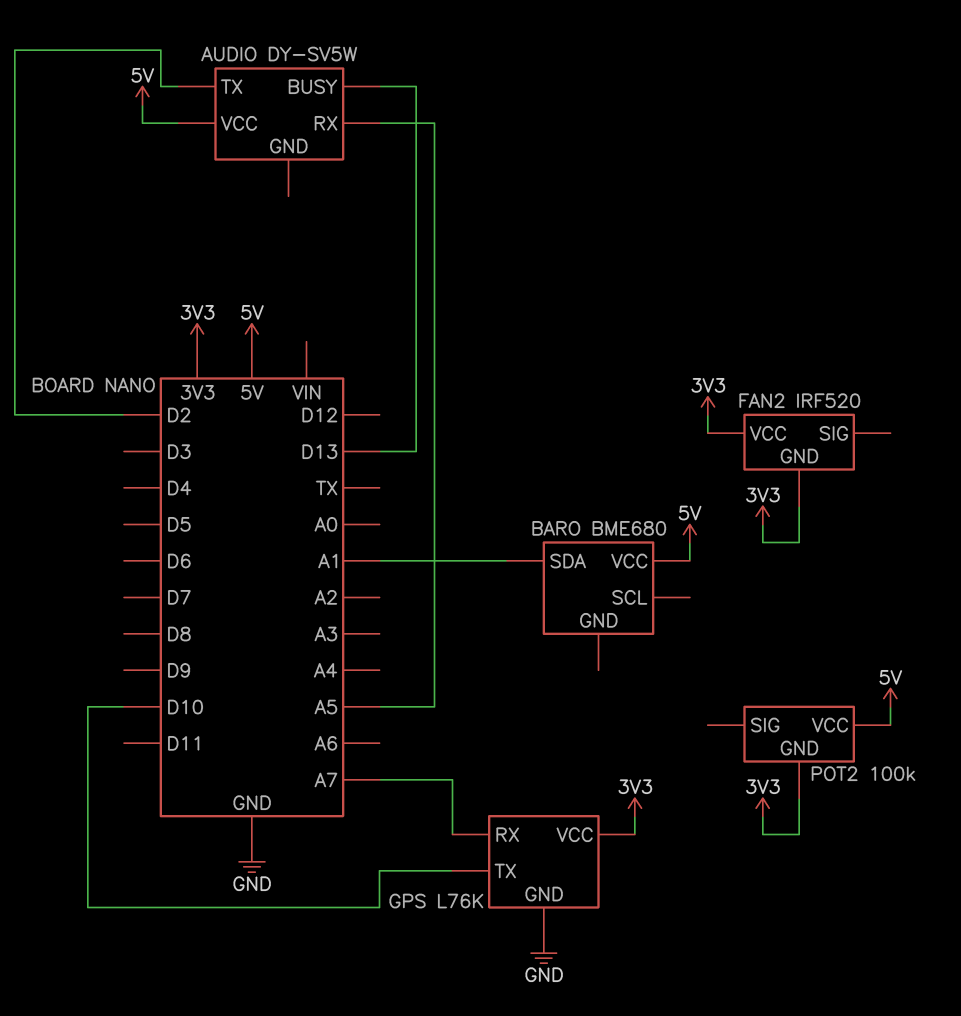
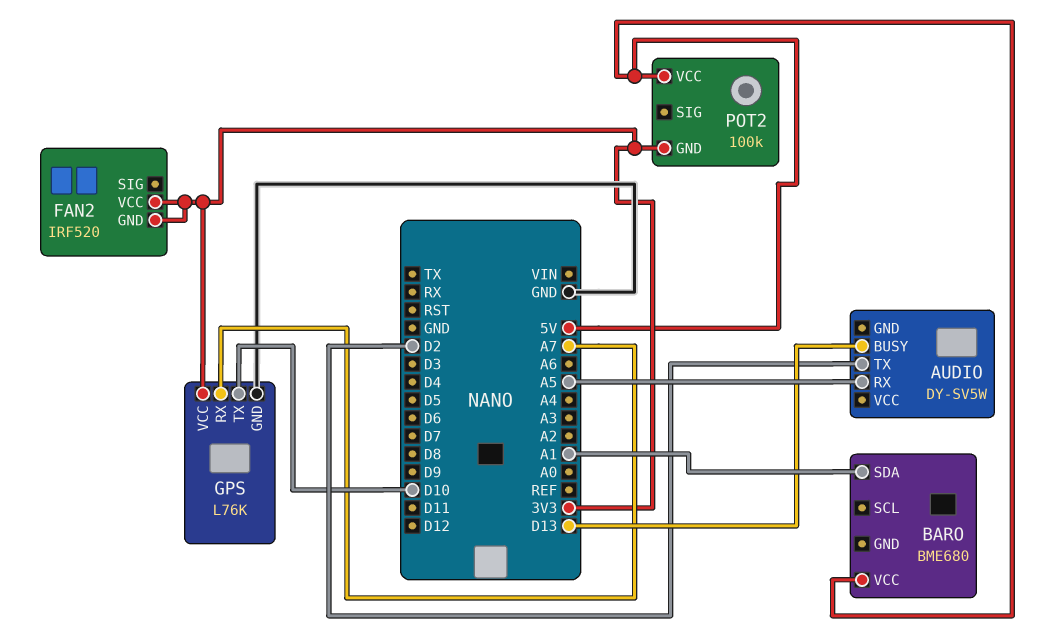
AUDIO pin VCC: 5V -> none

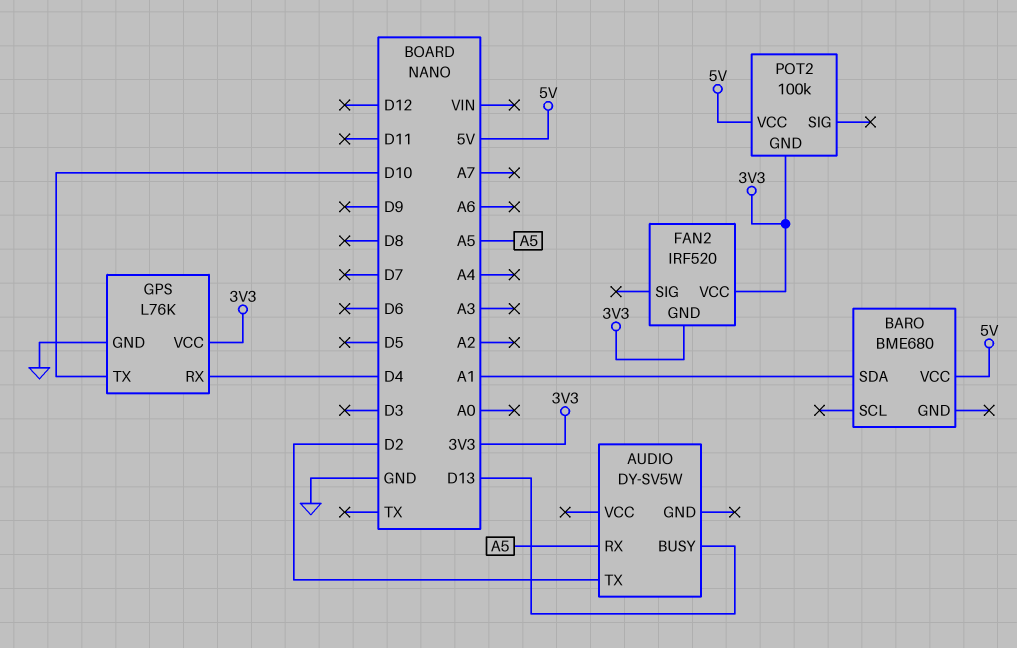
GPS pin RX: A7 -> D4

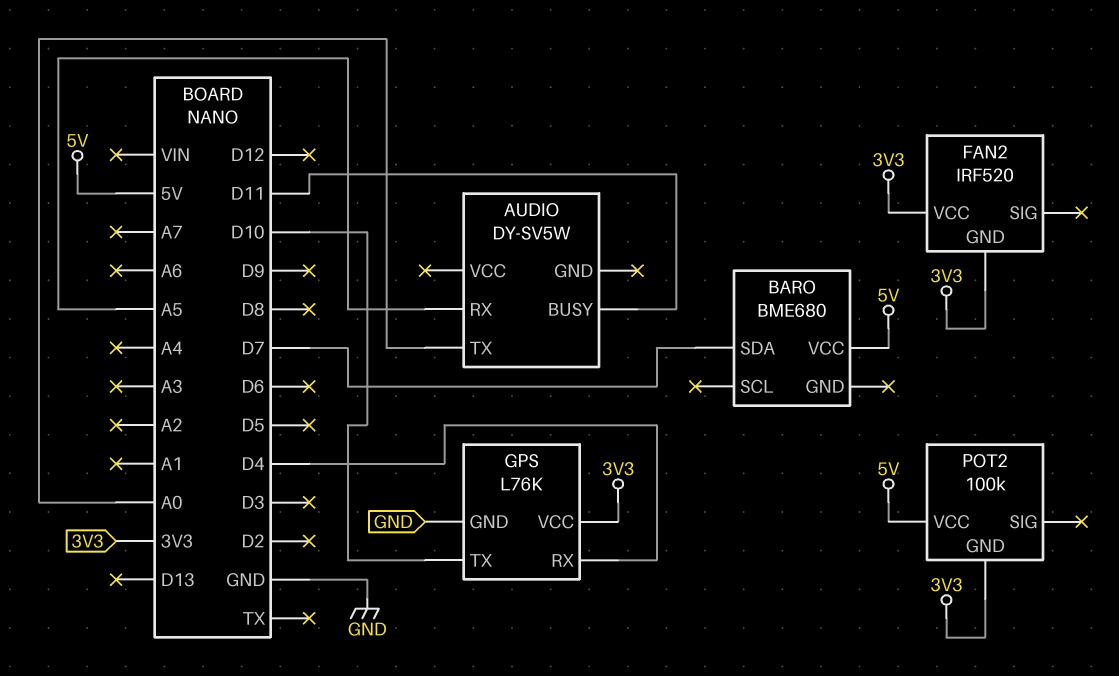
AUDIO pin BUSY: D13 -> D11
AUDIO pin TX: D2 -> A0
BARO pin SDA: A1 -> D7

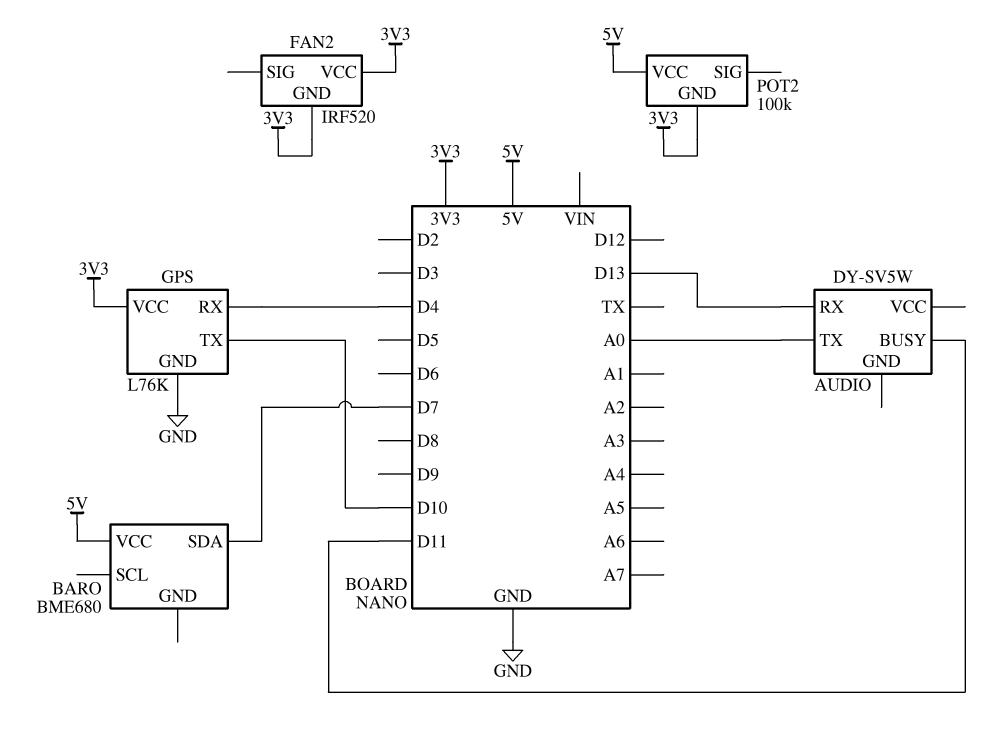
AUDIO pin RX: A5 -> D13

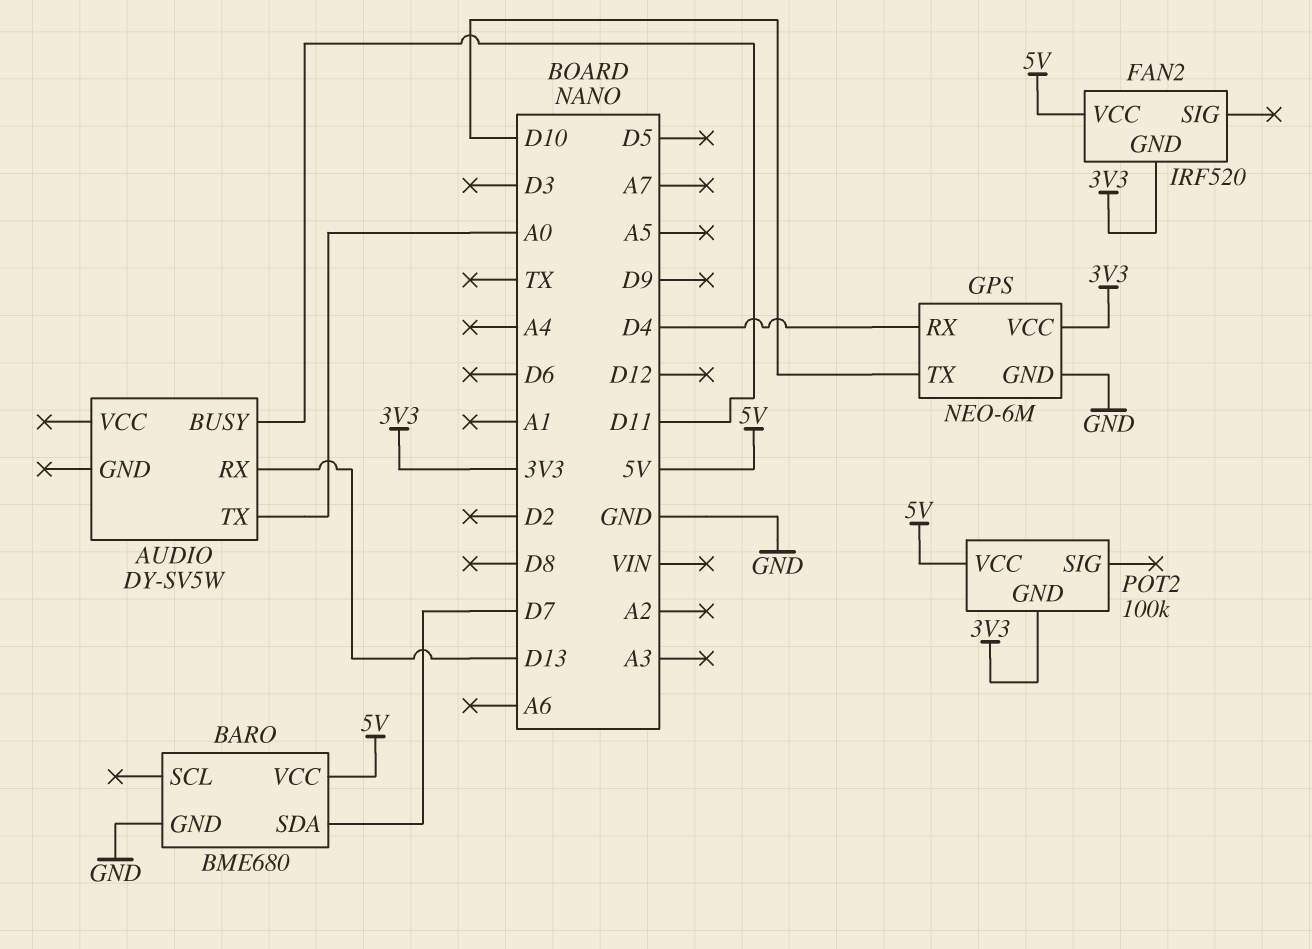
BARO pin GND: none -> GND
FAN2 pin VCC: 3V3 -> 5V
GPS: L76K -> NEO-6M

